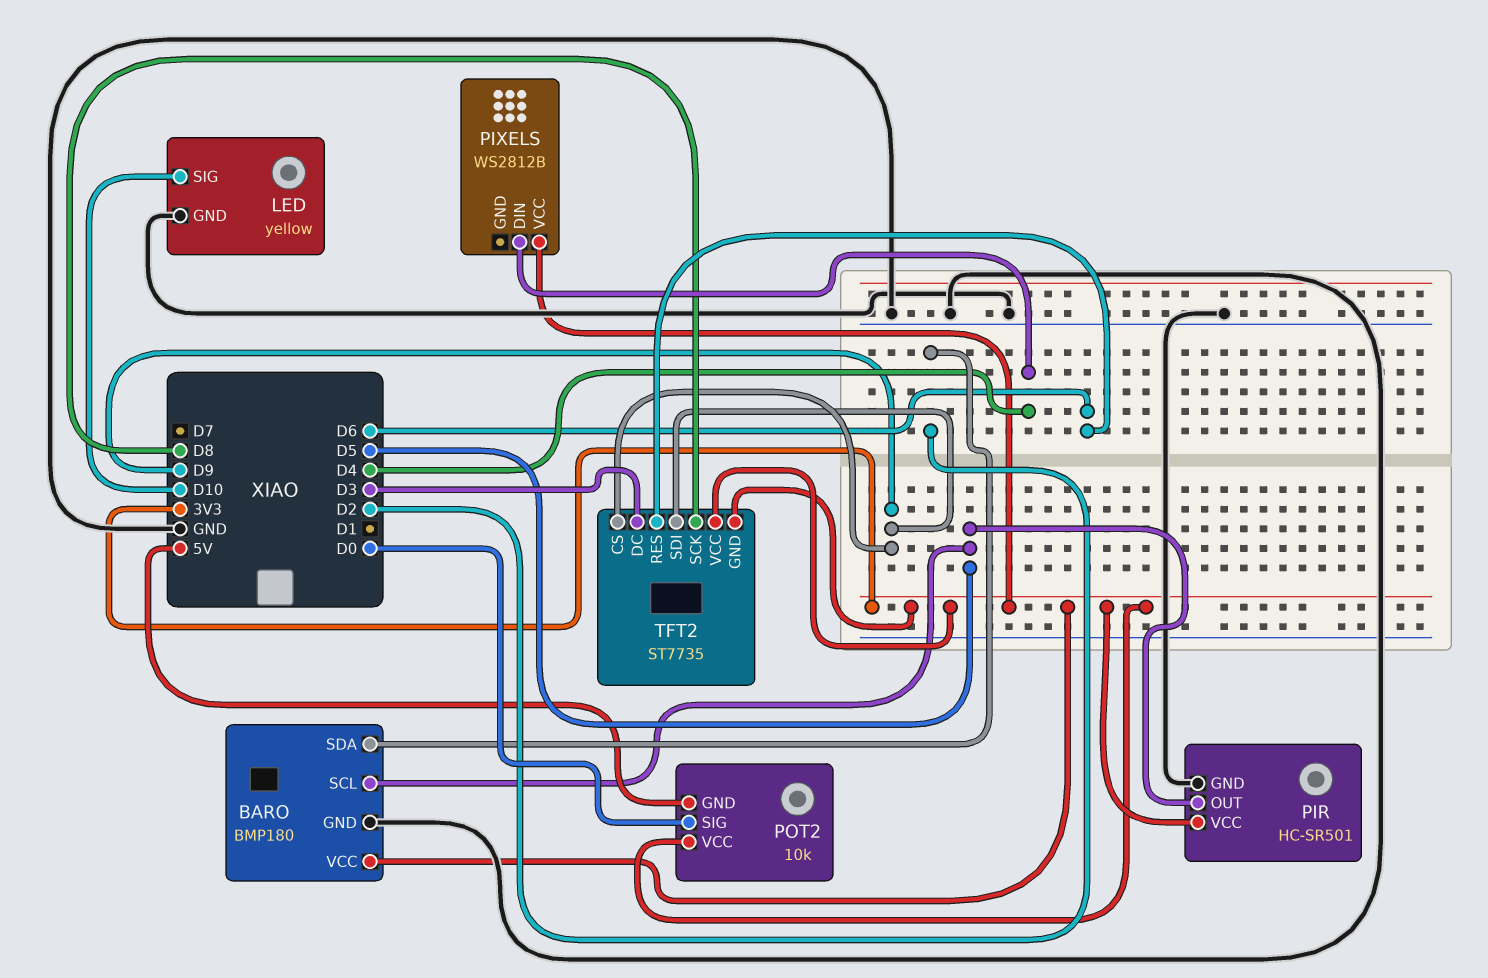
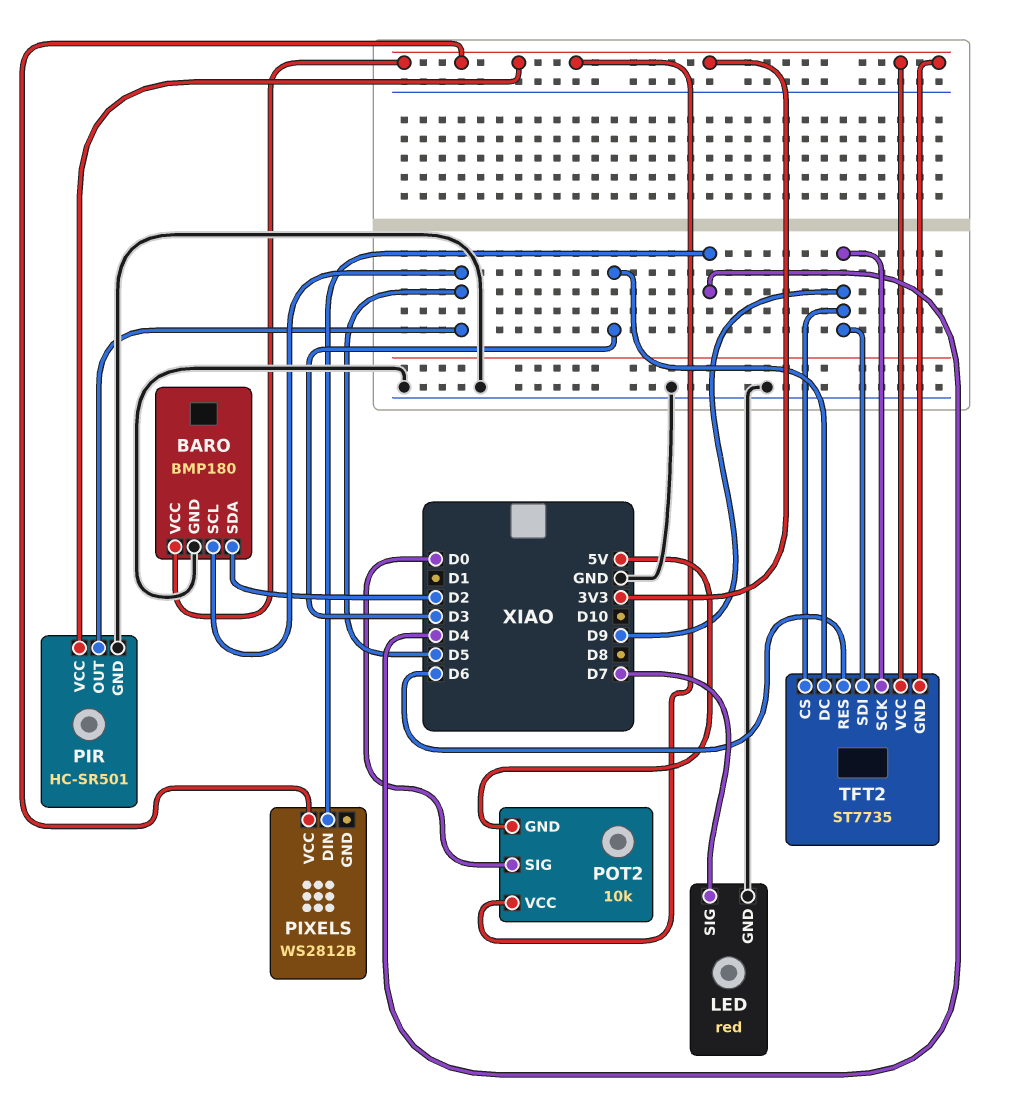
LED: yellow -> red
LED pin SIG: D10 -> D7
TFT2 pin SCK: D8 -> D9

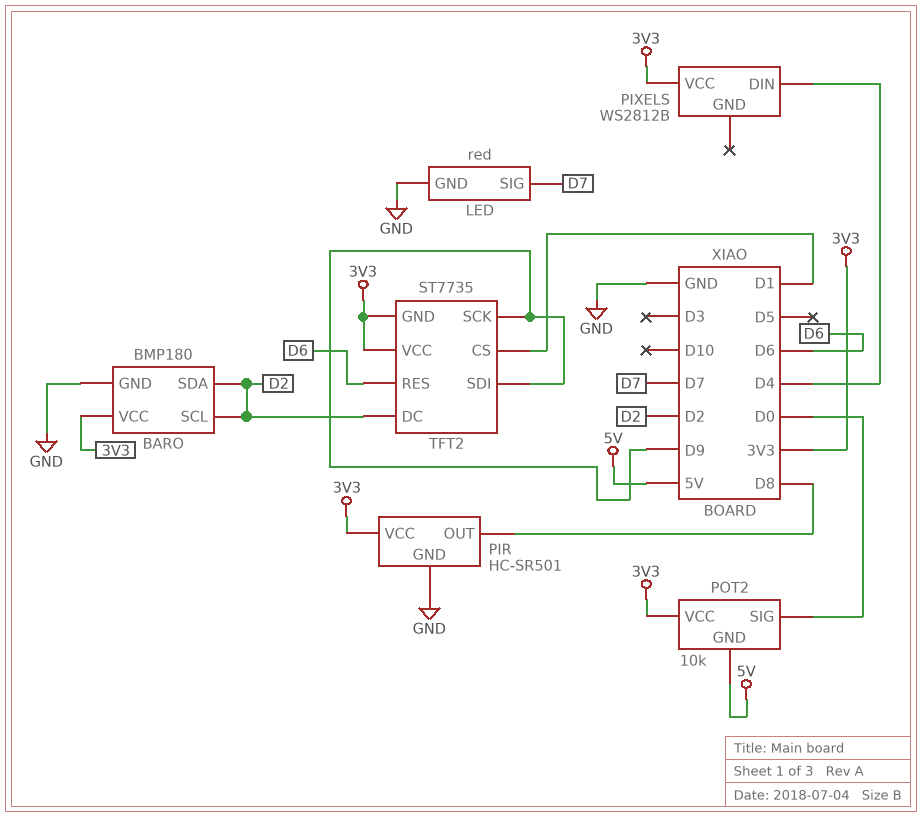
BARO pin SCL: D5 -> D2
PIR pin OUT: D5 -> D8
TFT2 pin CS: D9 -> D1
TFT2 pin DC: D3 -> D2

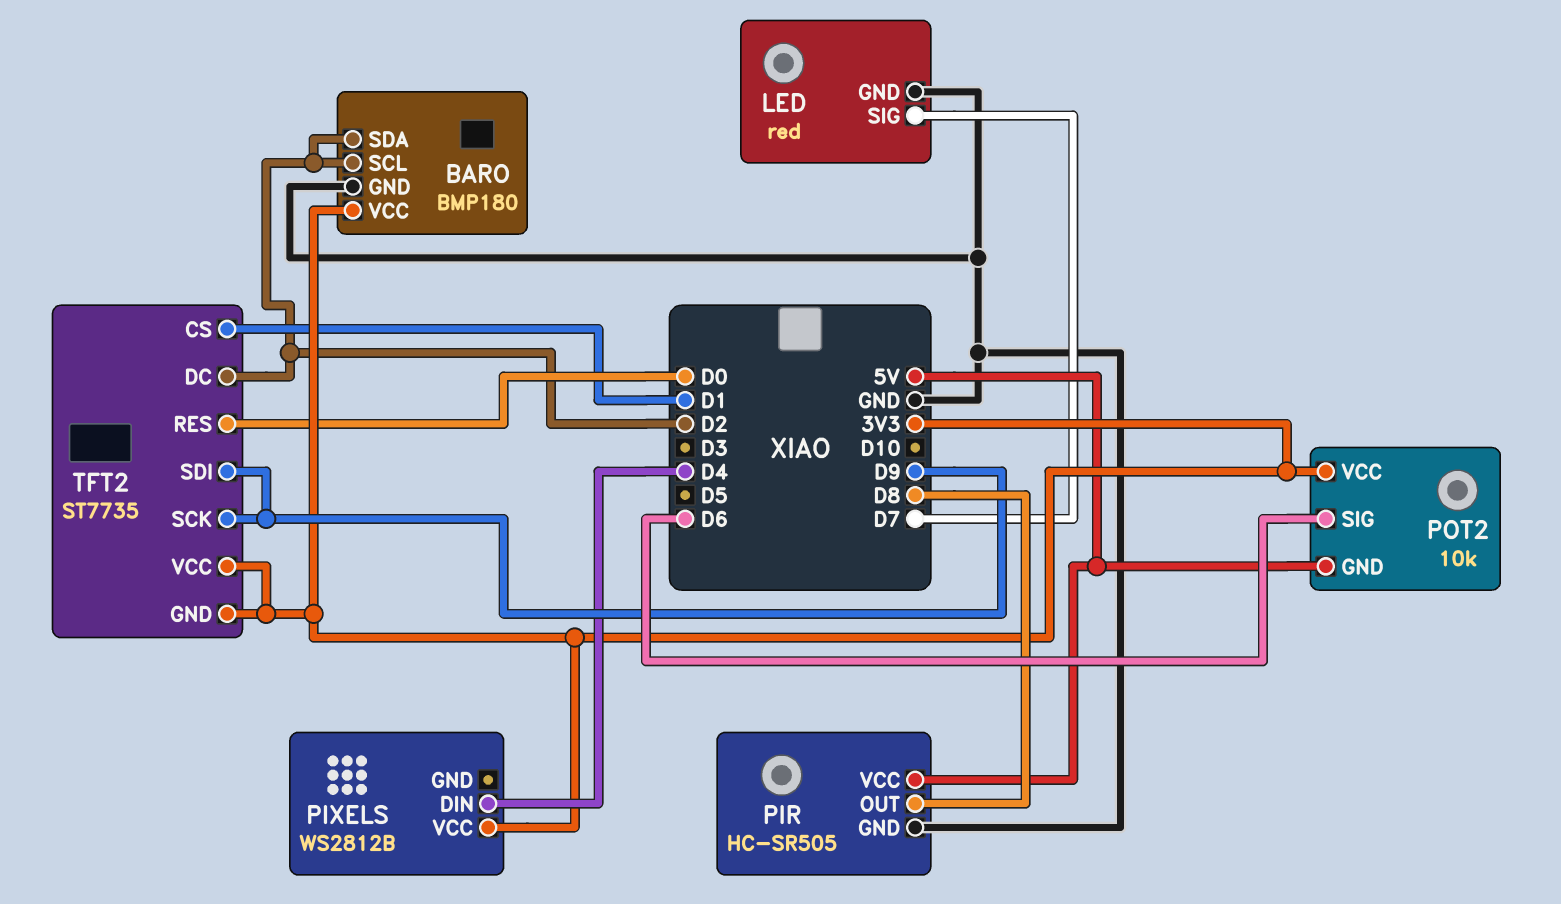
PIR: HC-SR501 -> HC-SR505
PIR pin VCC: 3V3 -> 5V
POT2 pin SIG: D0 -> D6
TFT2 pin RES: D6 -> D0

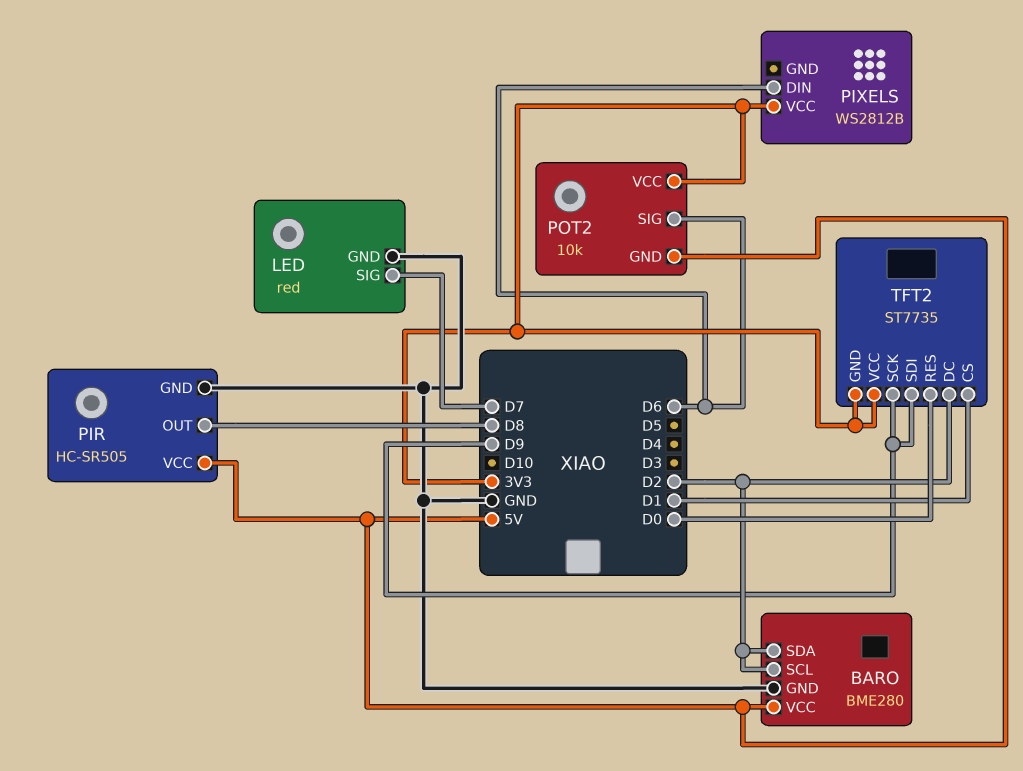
BARO: BMP180 -> BME280
BARO pin VCC: 3V3 -> 5V
PIXELS pin DIN: D4 -> D6

